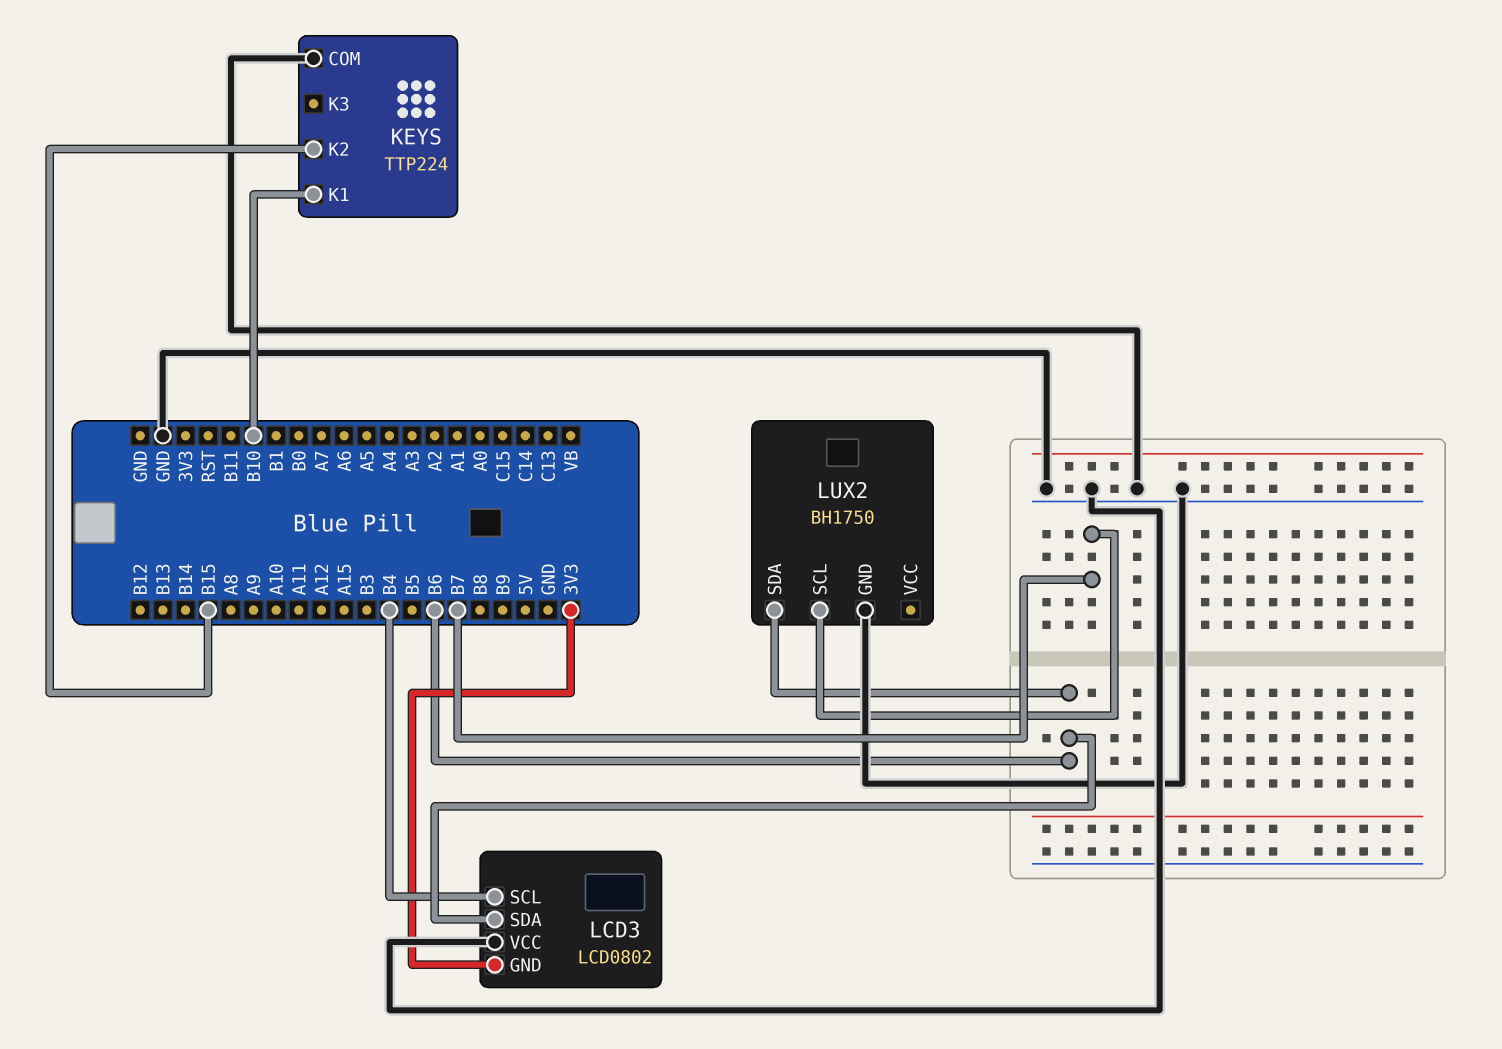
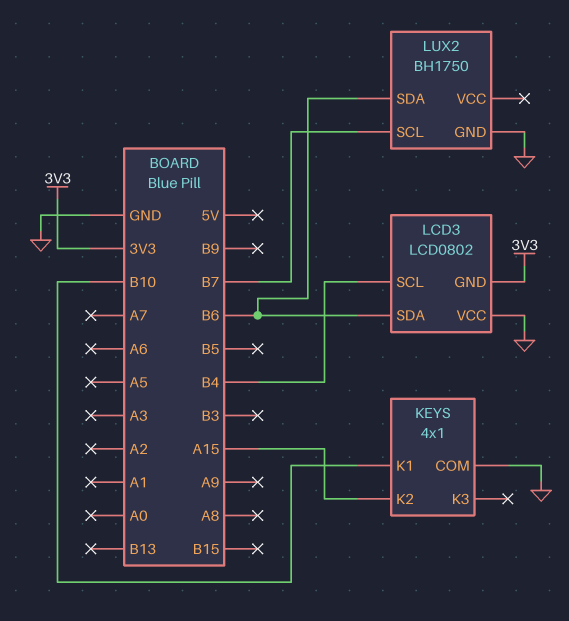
KEYS: TTP224 -> 4x1
KEYS pin K2: B15 -> A15

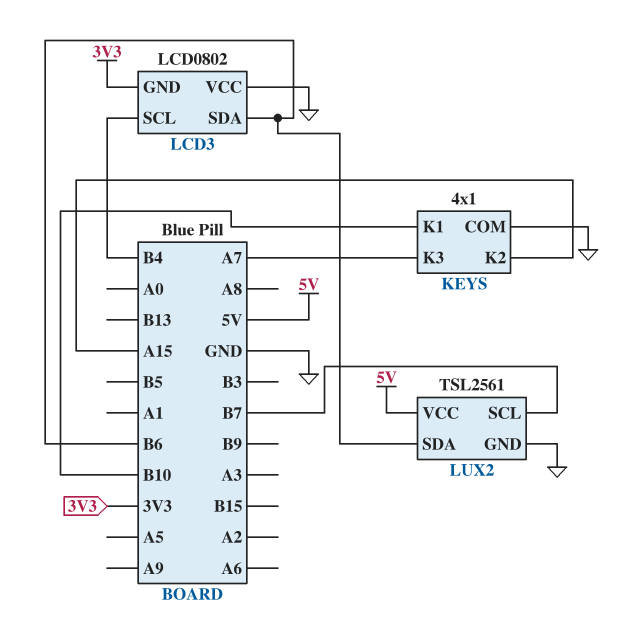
KEYS pin K3: none -> A7
LUX2: BH1750 -> TSL2561
LUX2 pin VCC: none -> 5V

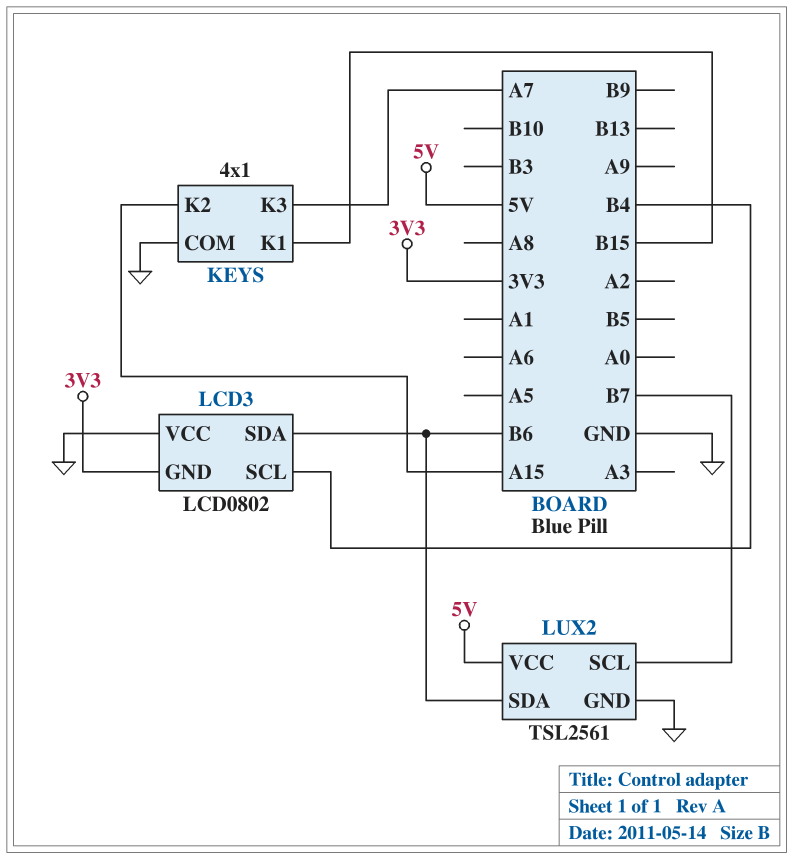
KEYS pin K1: B10 -> B15

